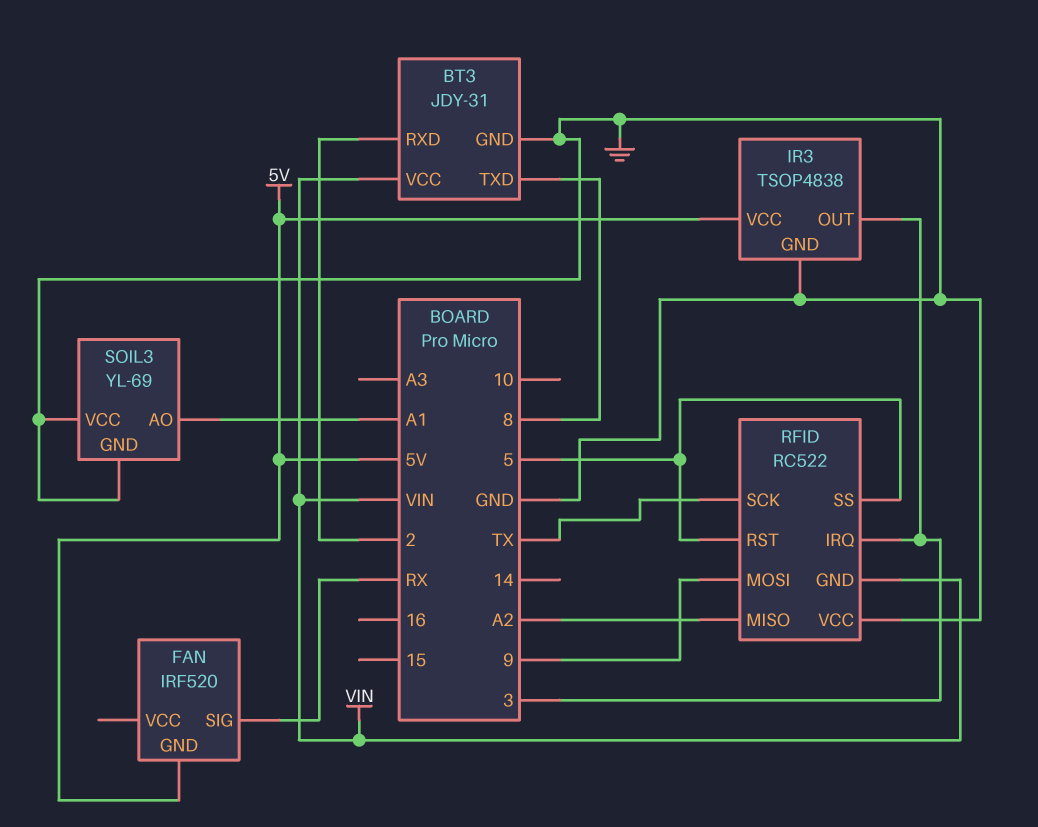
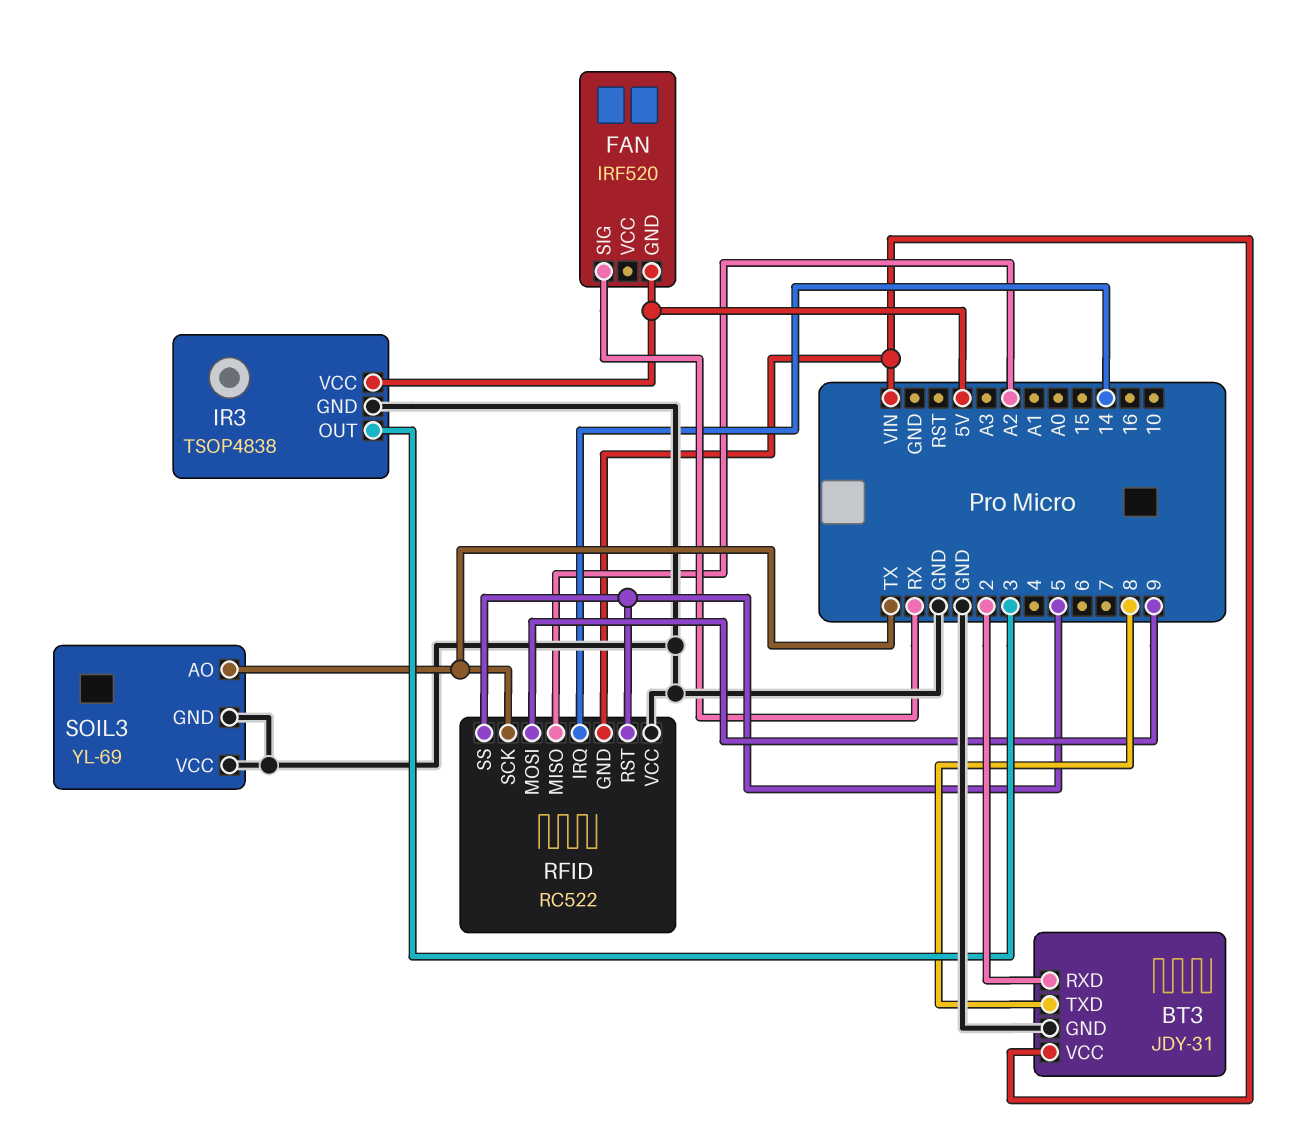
RFID pin IRQ: 3 -> 14
SOIL3 pin AO: A1 -> TX

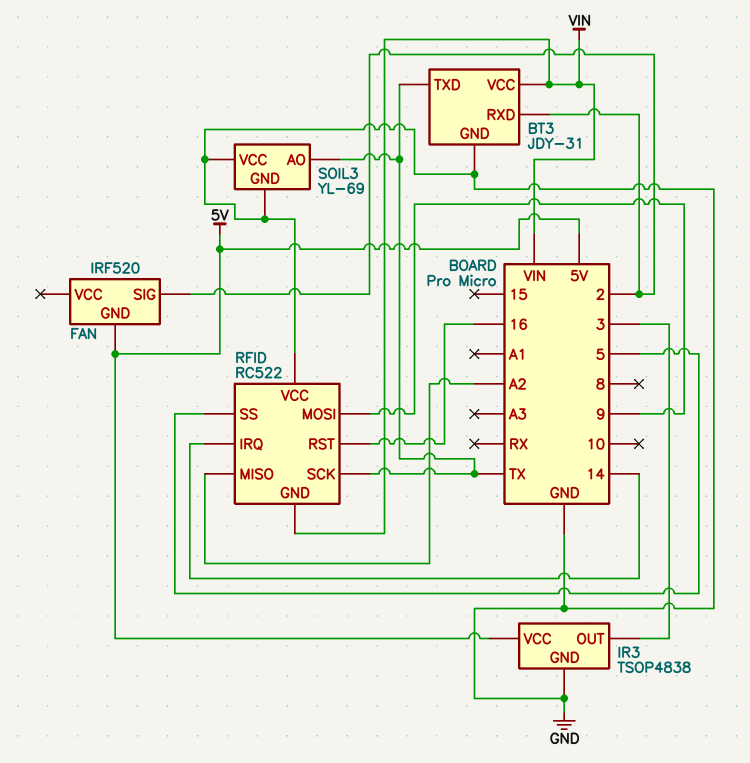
BT3 pin TXD: 8 -> TX
FAN pin SIG: RX -> 2
RFID pin RST: 5 -> 16

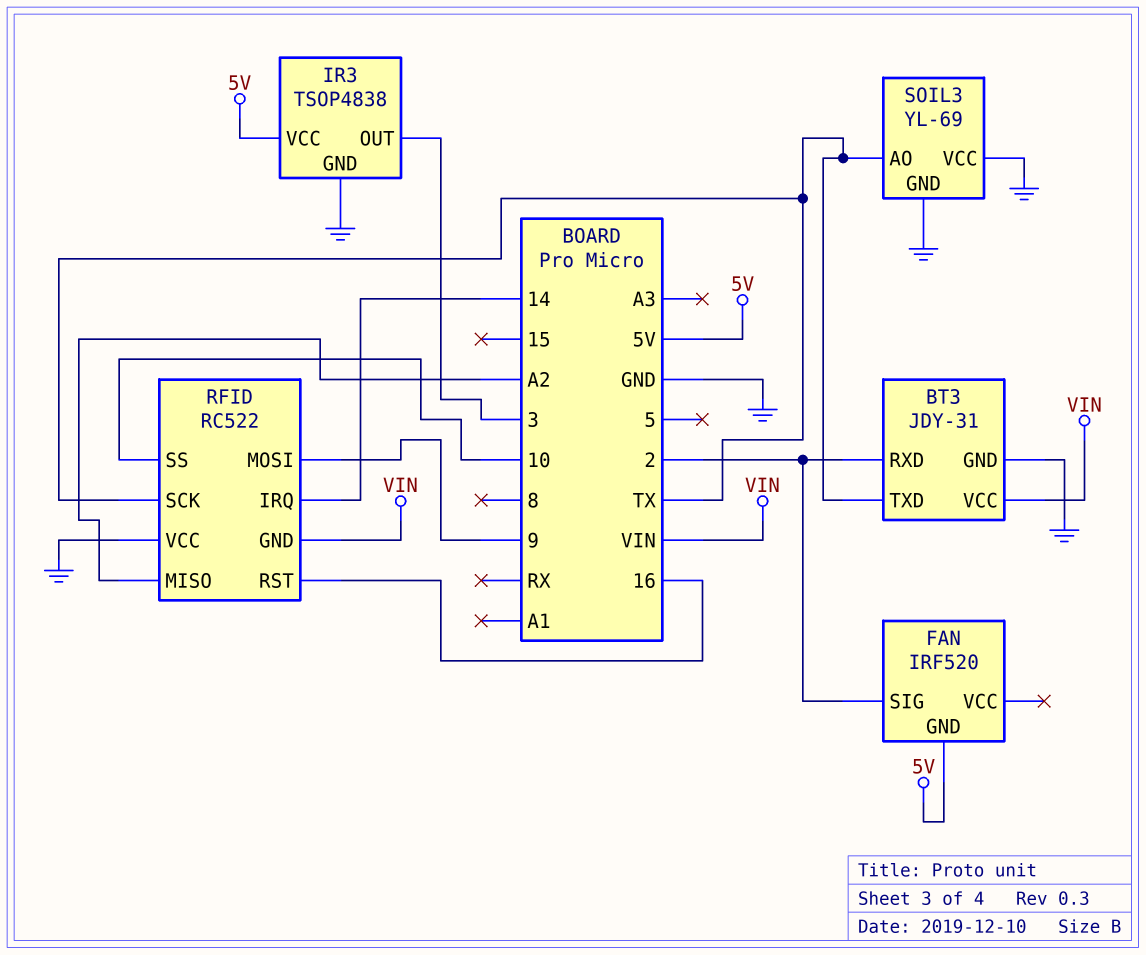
RFID pin SS: 5 -> 10

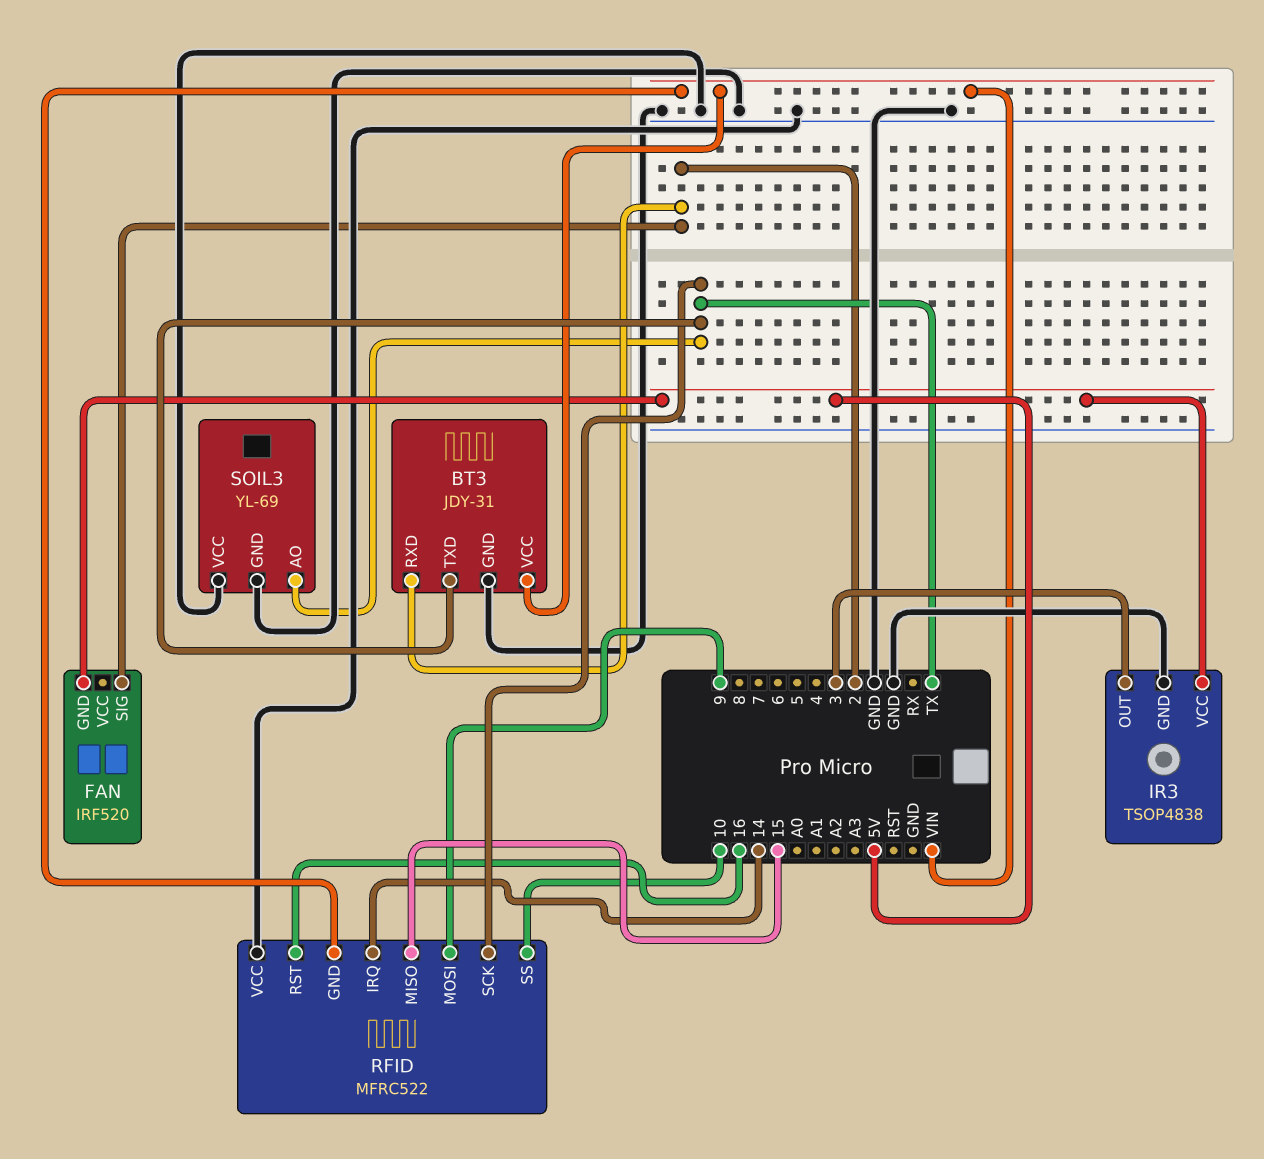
RFID: RC522 -> MFRC522
RFID pin MISO: A2 -> 15

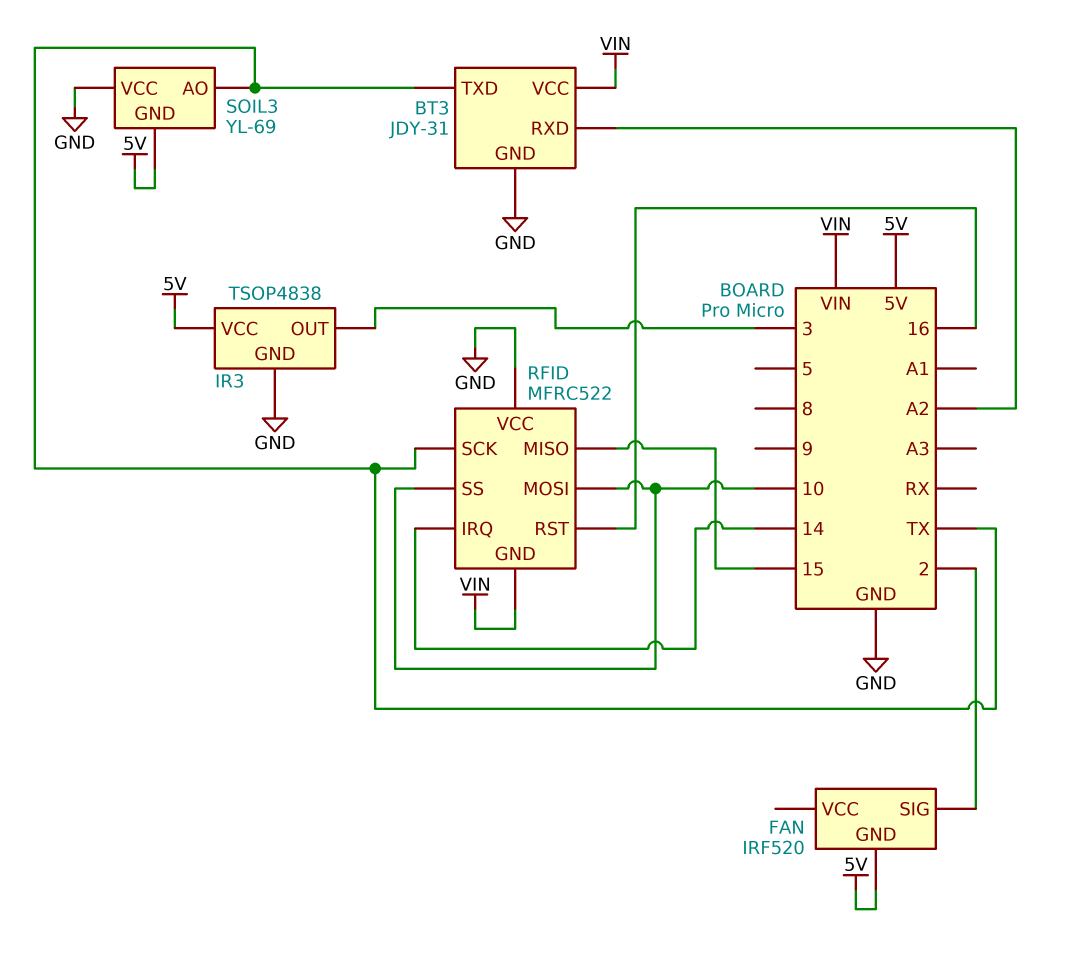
BT3 pin RXD: 2 -> A2
RFID pin MOSI: 9 -> 10
SOIL3 pin GND: GND -> 5V

